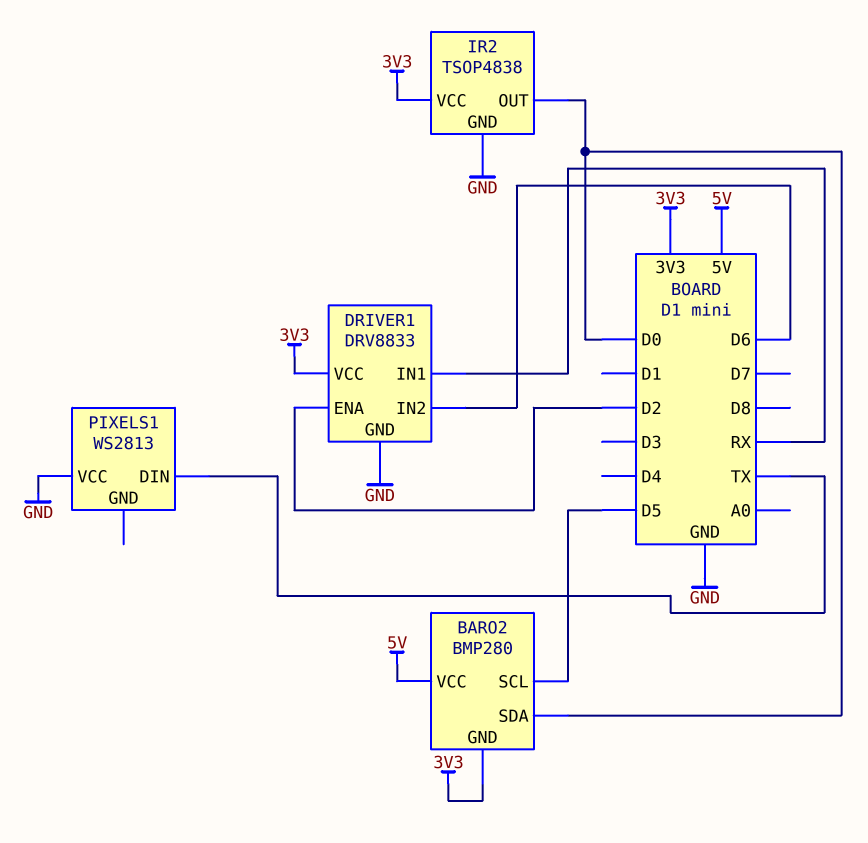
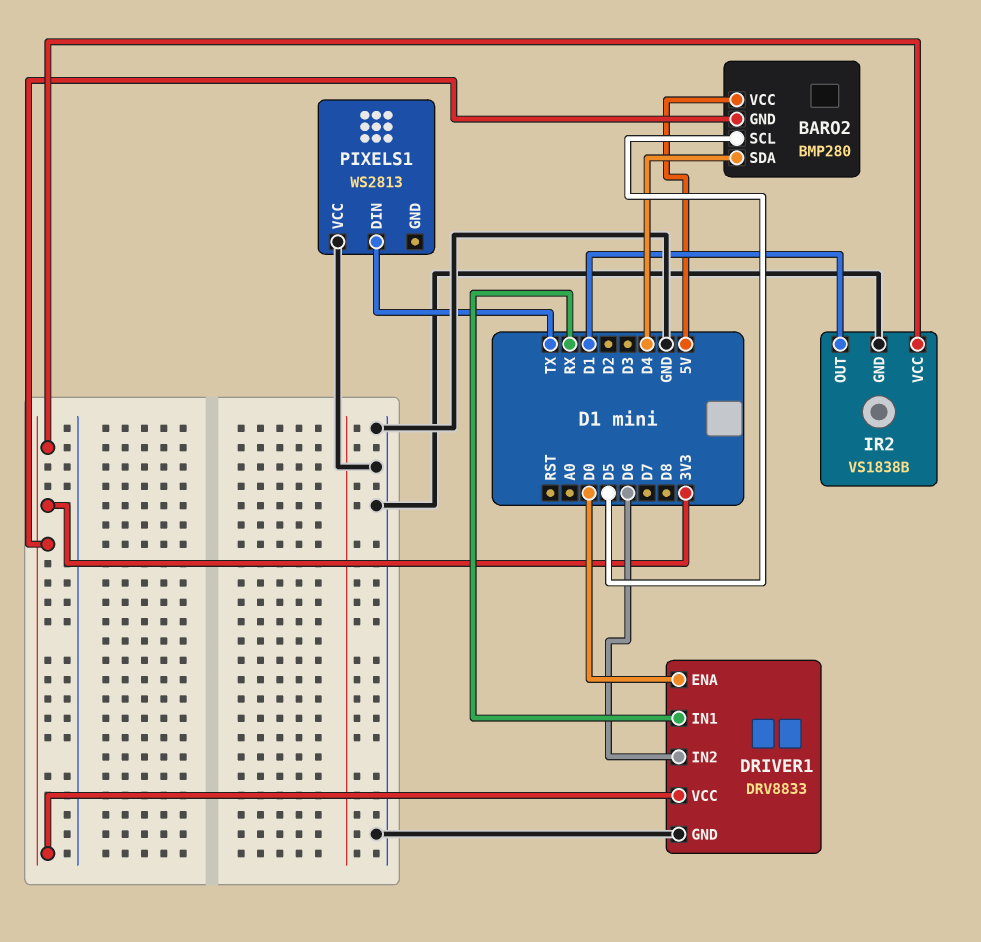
BARO2 pin SDA: D0 -> D4
DRIVER1 pin ENA: D2 -> D0
IR2: TSOP4838 -> VS1838B
IR2 pin OUT: D0 -> D1

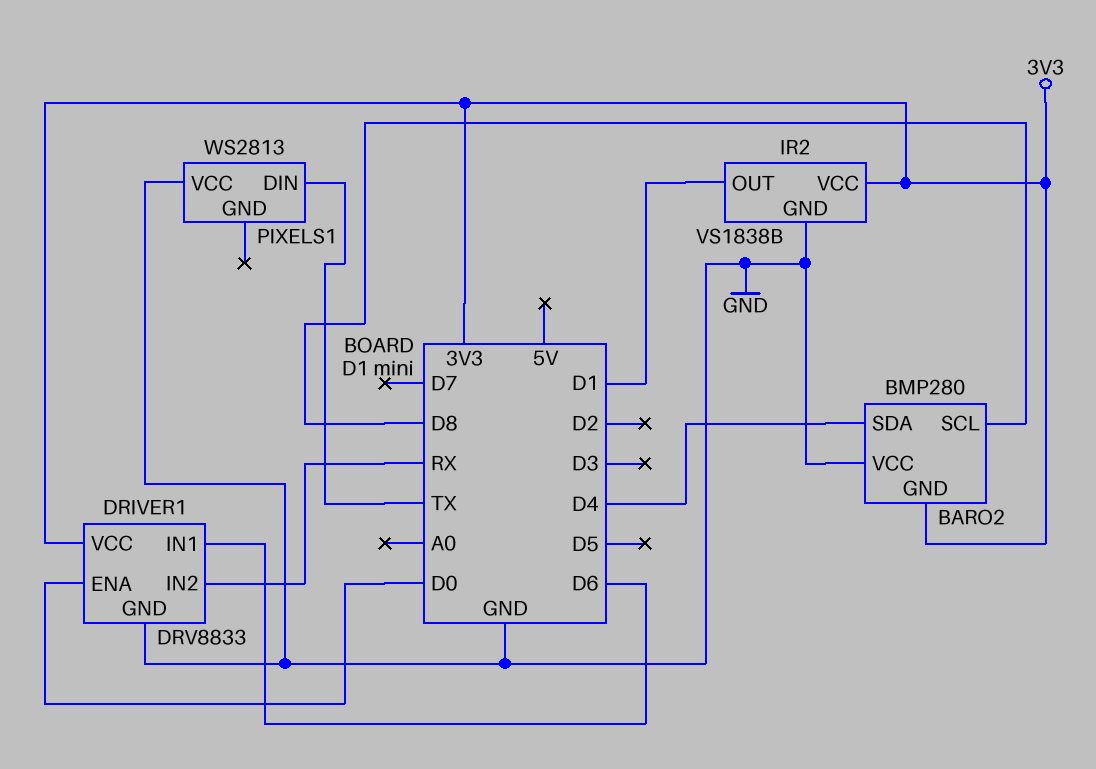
BARO2 pin SCL: D5 -> D8
BARO2 pin VCC: 5V -> GND
DRIVER1 pin IN1: RX -> D6
DRIVER1 pin IN2: D6 -> RX

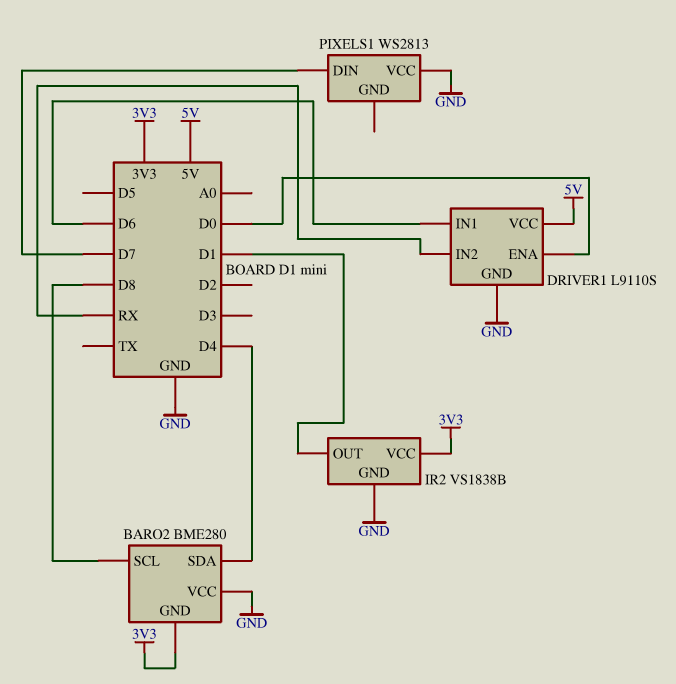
BARO2: BMP280 -> BME280
DRIVER1: DRV8833 -> L9110S
DRIVER1 pin VCC: 3V3 -> 5V
PIXELS1 pin DIN: TX -> D7

